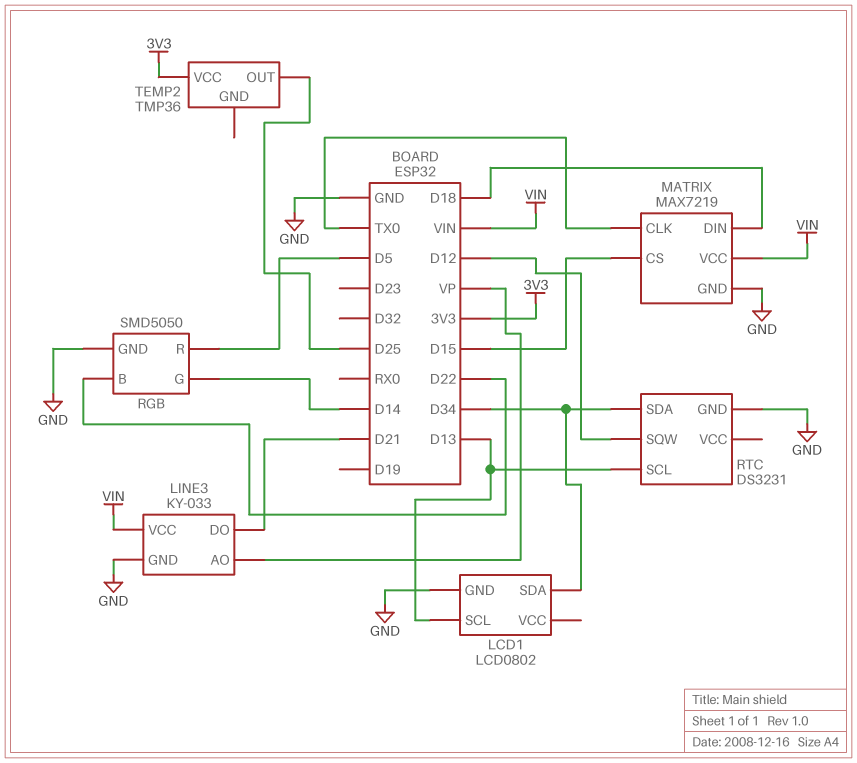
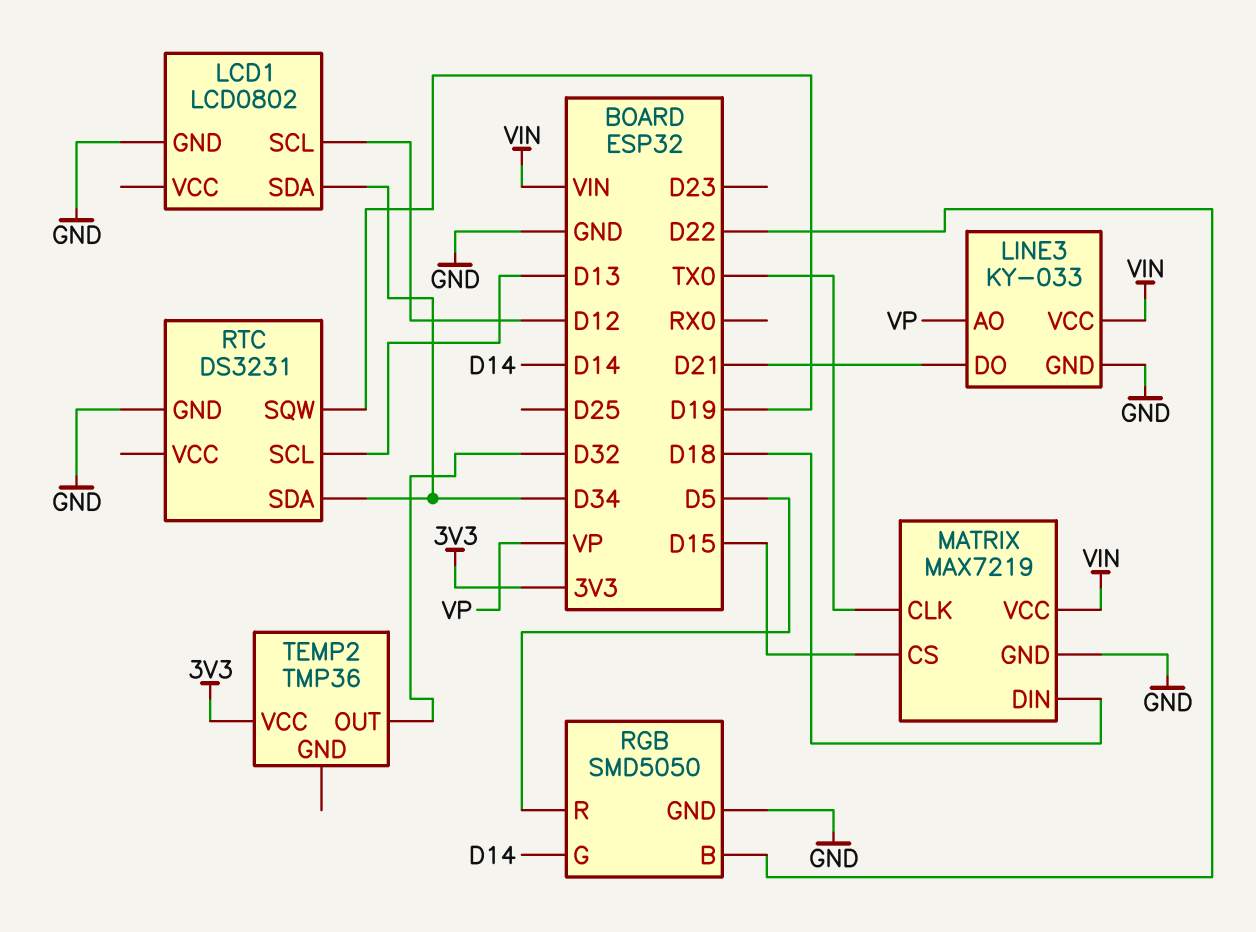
LCD1 pin SCL: D13 -> D12
RTC pin SQW: D12 -> D19
TEMP2 pin OUT: D25 -> D32

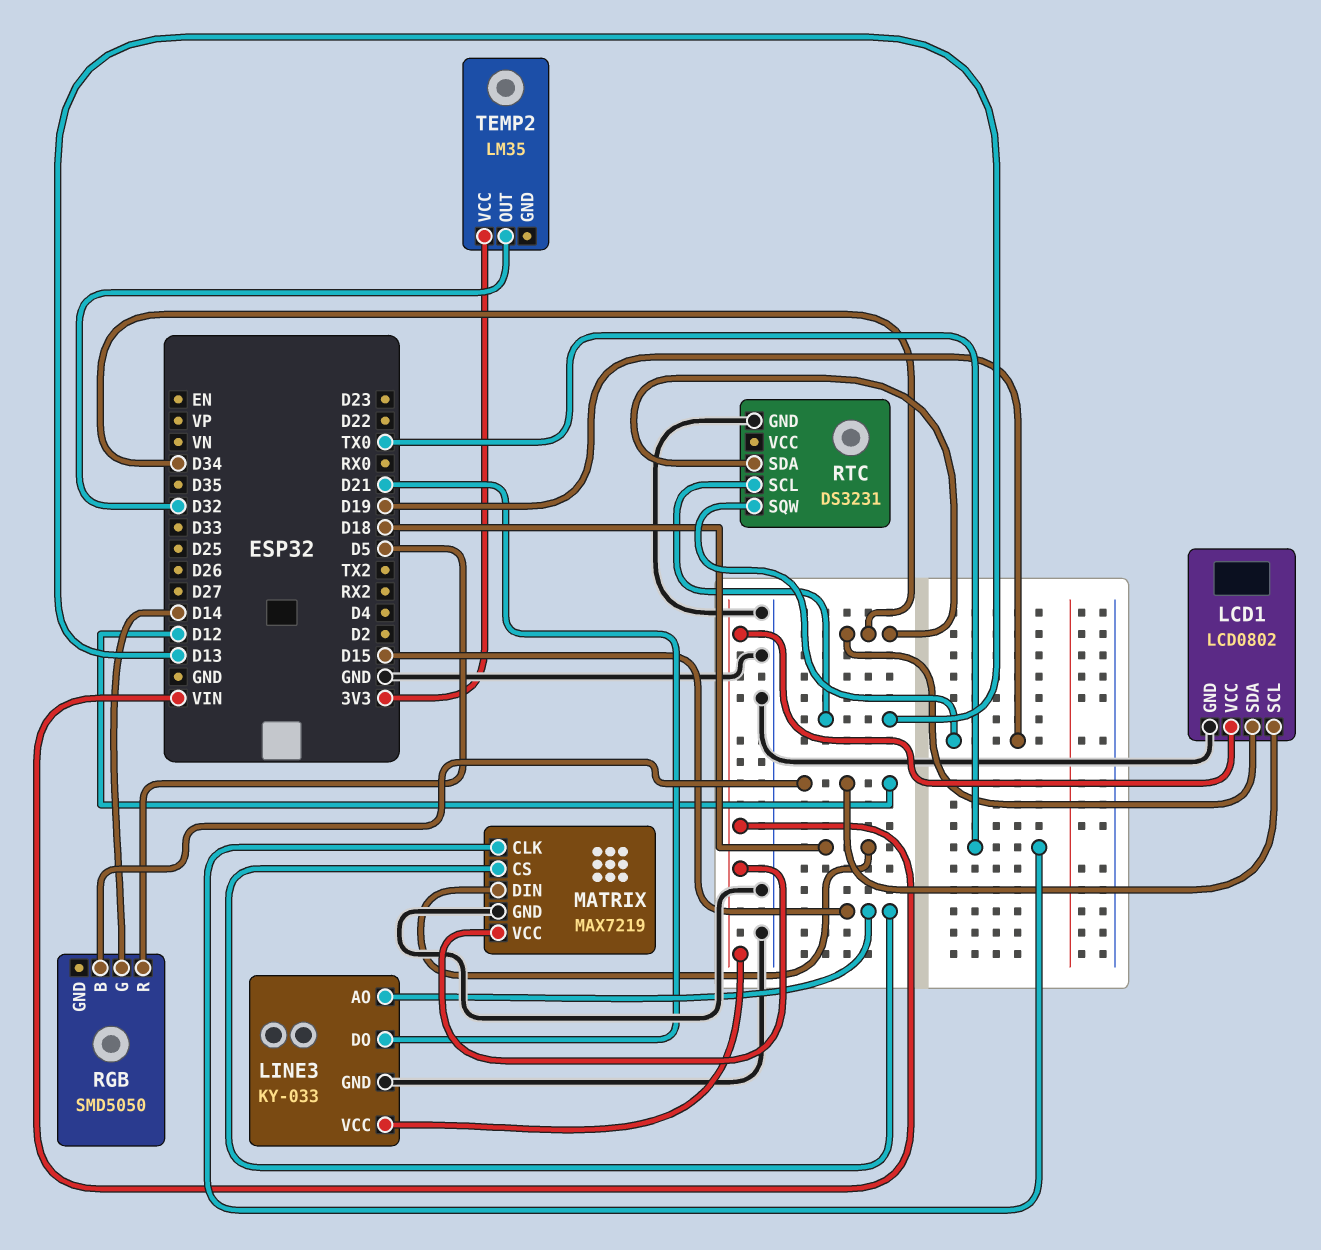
LCD1 pin VCC: none -> VIN
LINE3 pin AO: VP -> D15
RGB pin B: D22 -> D12
RGB pin GND: GND -> none
TEMP2: TMP36 -> LM35

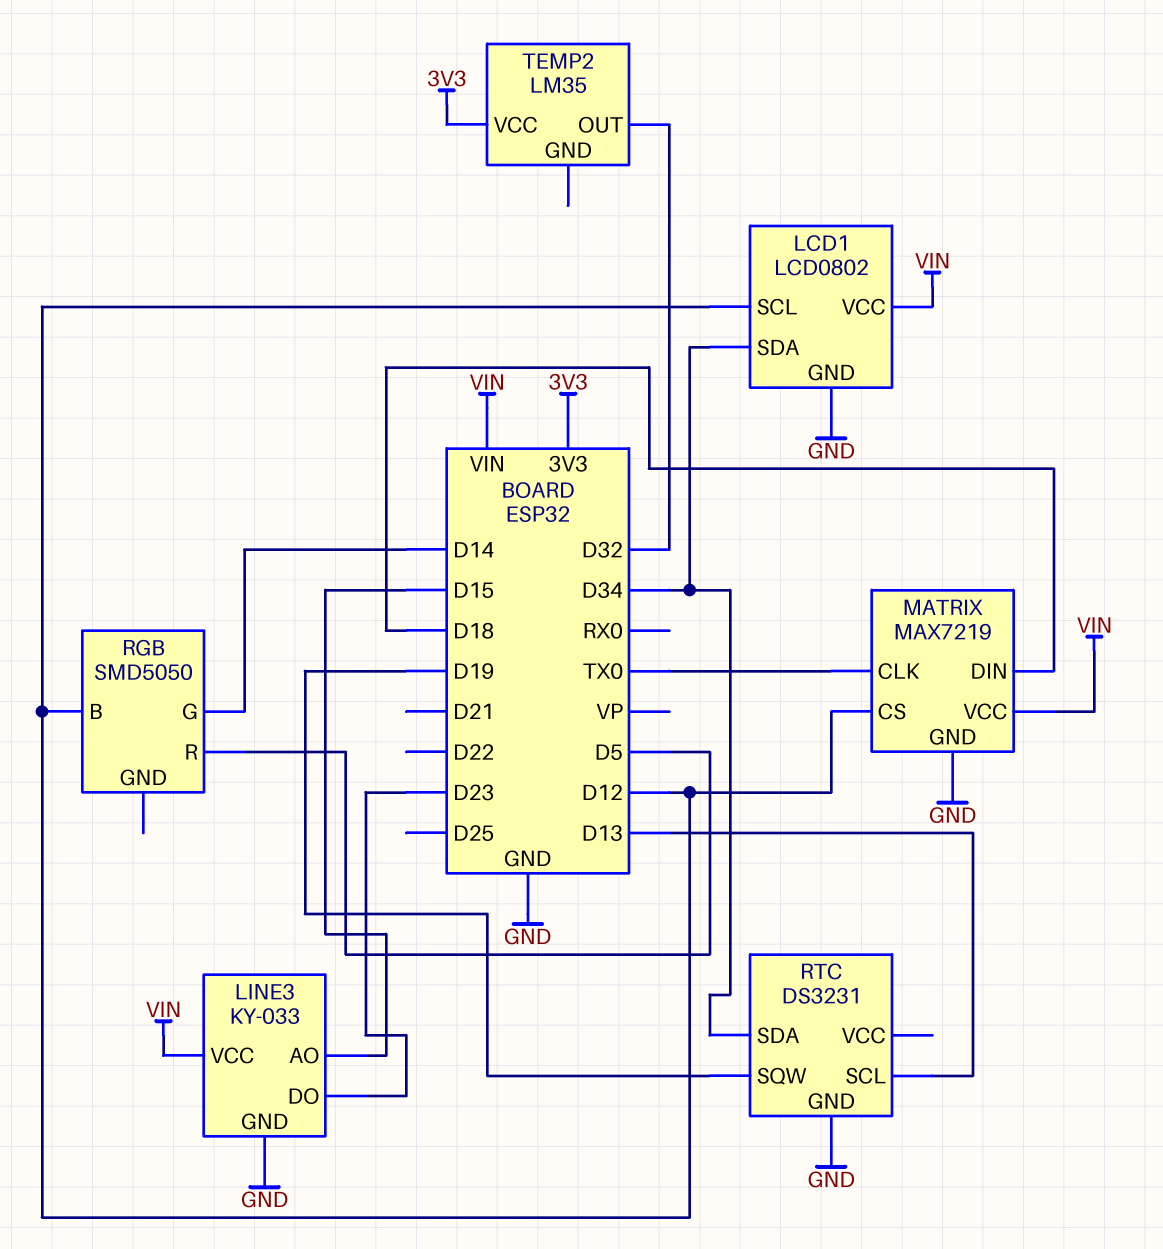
LINE3 pin DO: D21 -> D23
MATRIX pin CS: D15 -> D12

